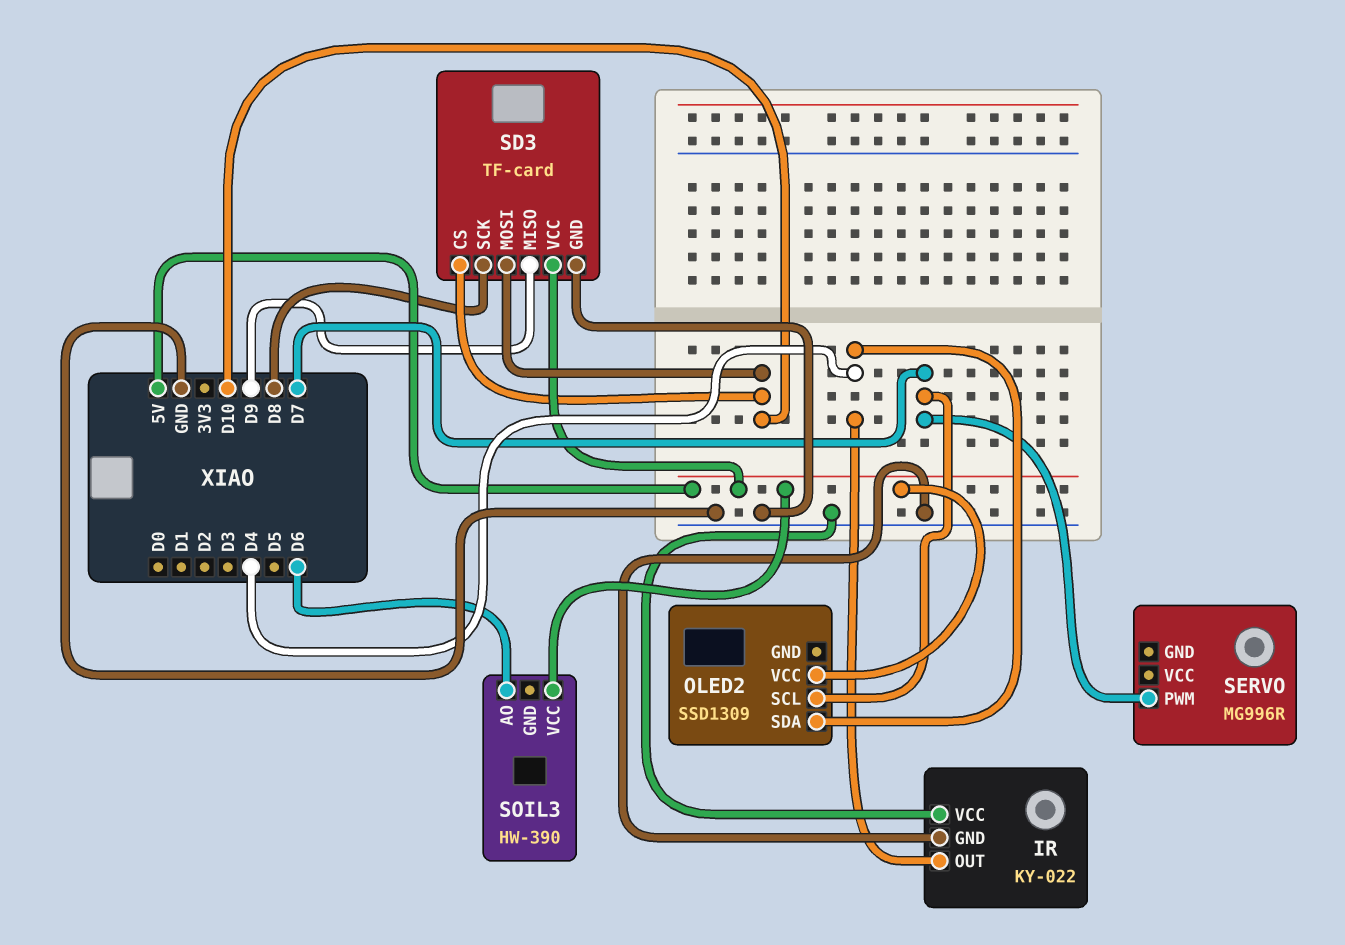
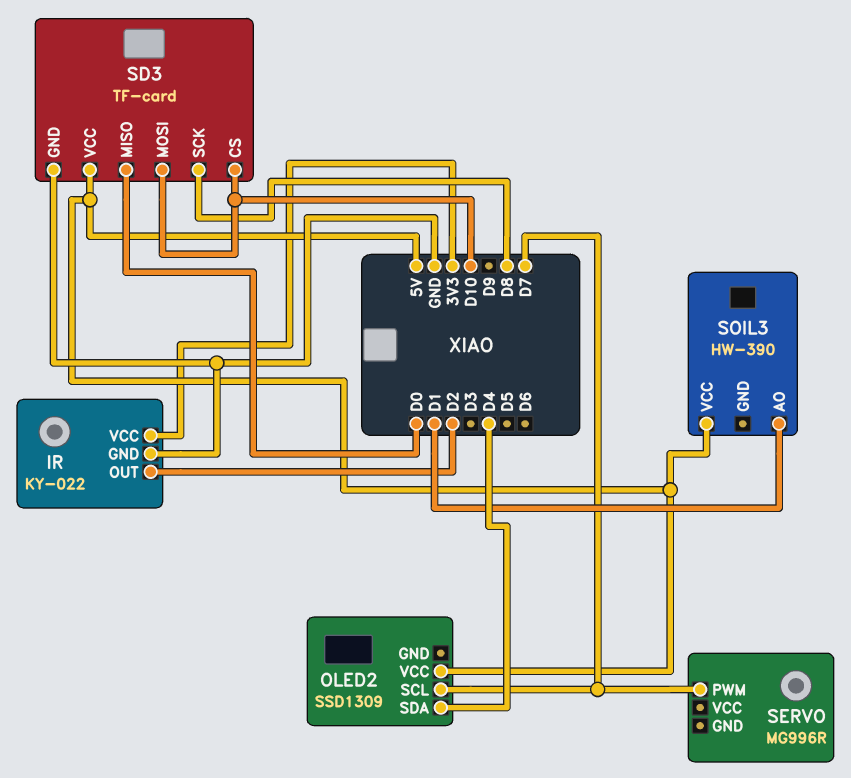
IR pin OUT: D4 -> D2
IR pin VCC: GND -> 3V3
SD3 pin MISO: D9 -> D0
SOIL3 pin AO: D6 -> D1

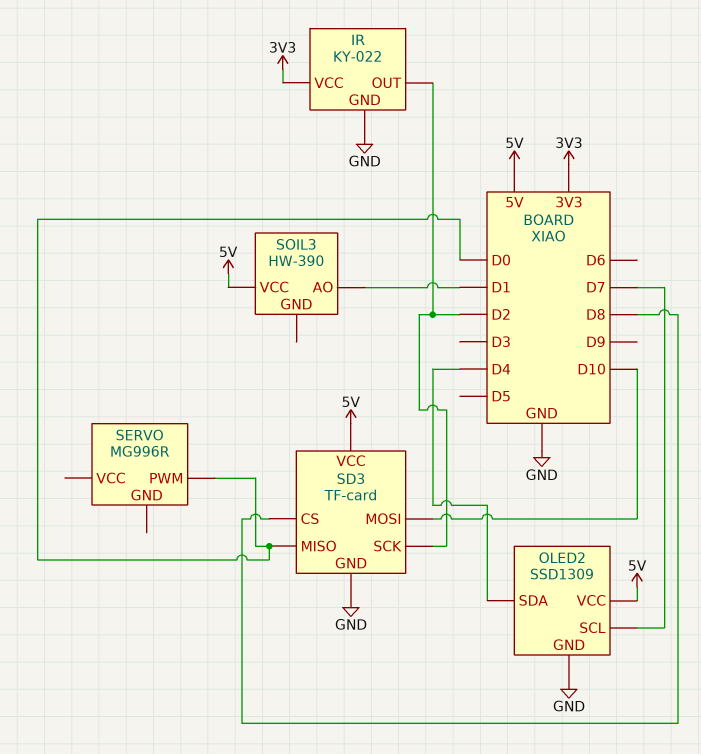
OLED2 pin GND: none -> GND
SD3 pin CS: D10 -> D8
SD3 pin SCK: D8 -> D2
SERVO pin PWM: D7 -> D0

